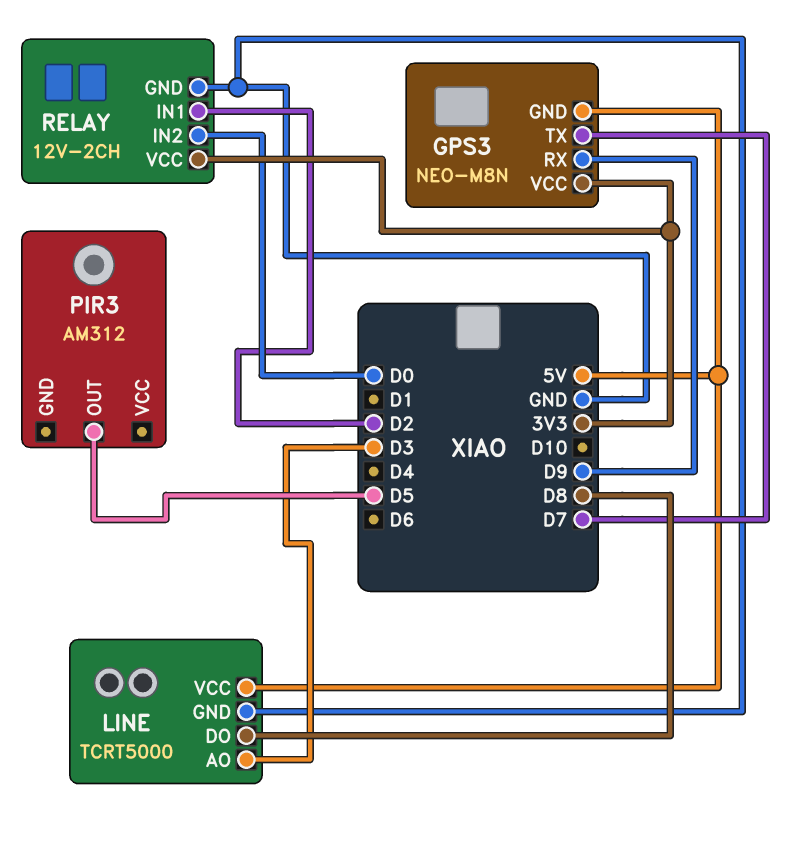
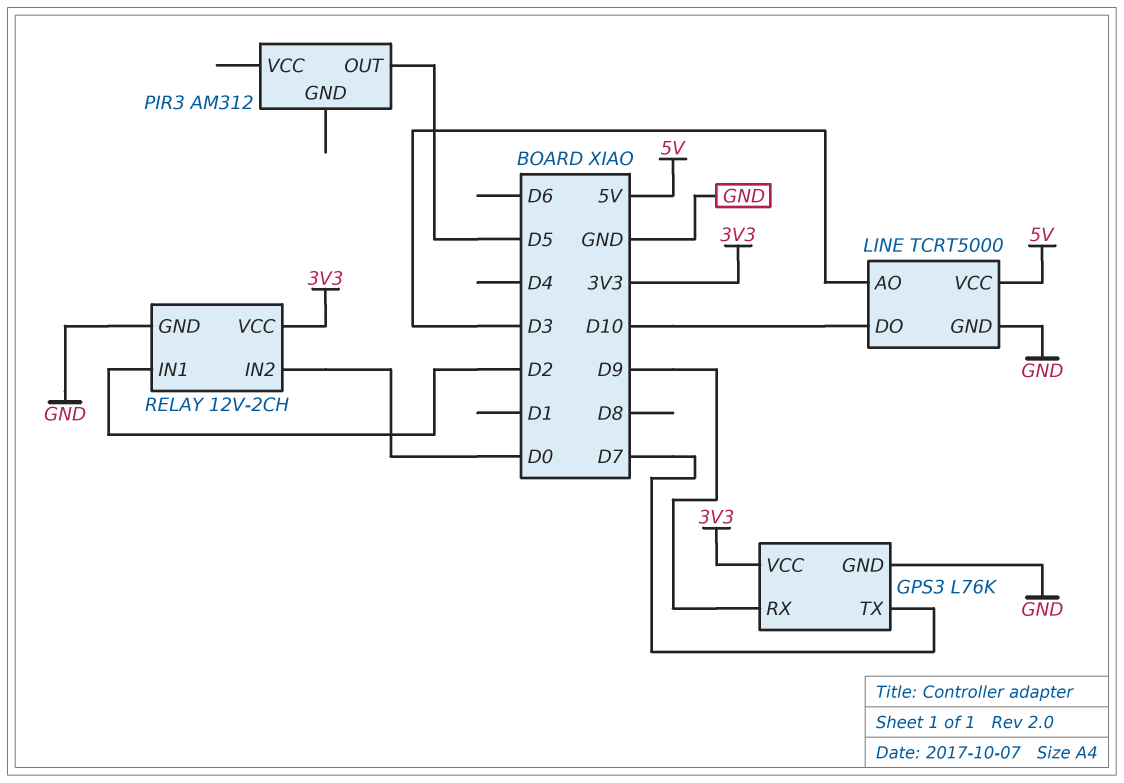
GPS3: NEO-M8N -> L76K
GPS3 pin GND: 5V -> GND
LINE pin DO: D8 -> D10

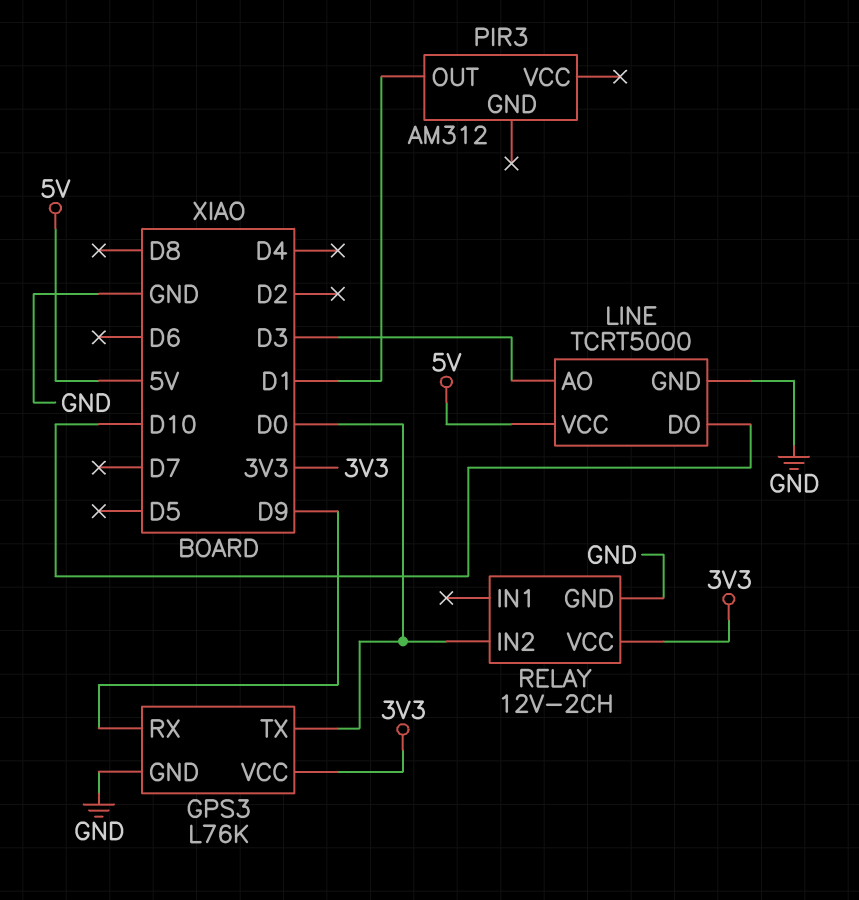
GPS3 pin TX: D7 -> D0
PIR3 pin OUT: D5 -> D1
RELAY pin IN1: D2 -> none

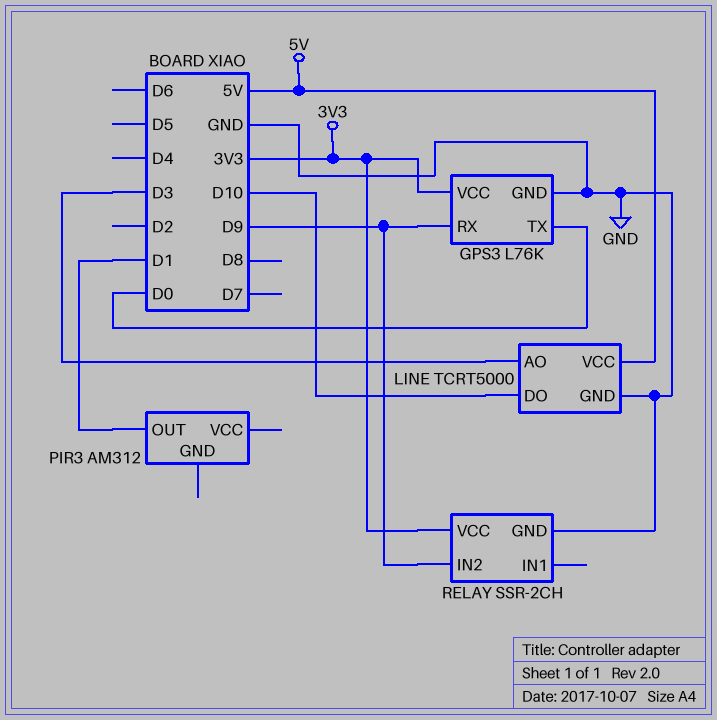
RELAY: 12V-2CH -> SSR-2CH
RELAY pin IN2: D0 -> D9

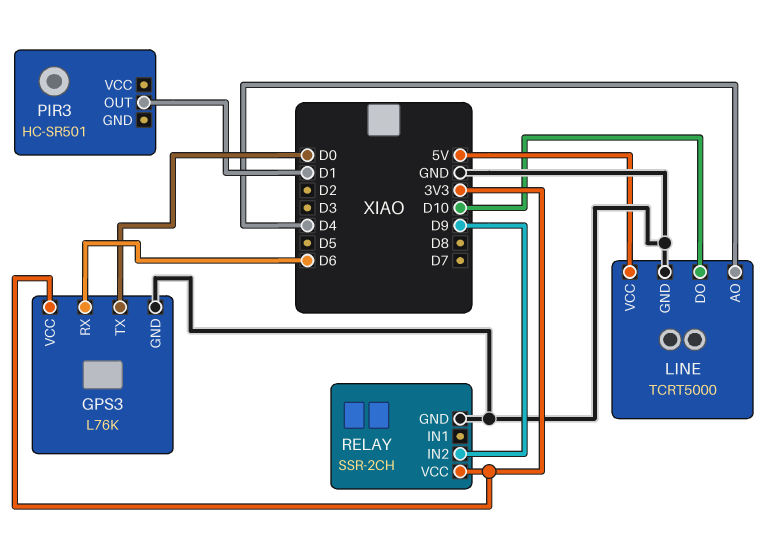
GPS3 pin RX: D9 -> D6
LINE pin AO: D3 -> D4
PIR3: AM312 -> HC-SR501

